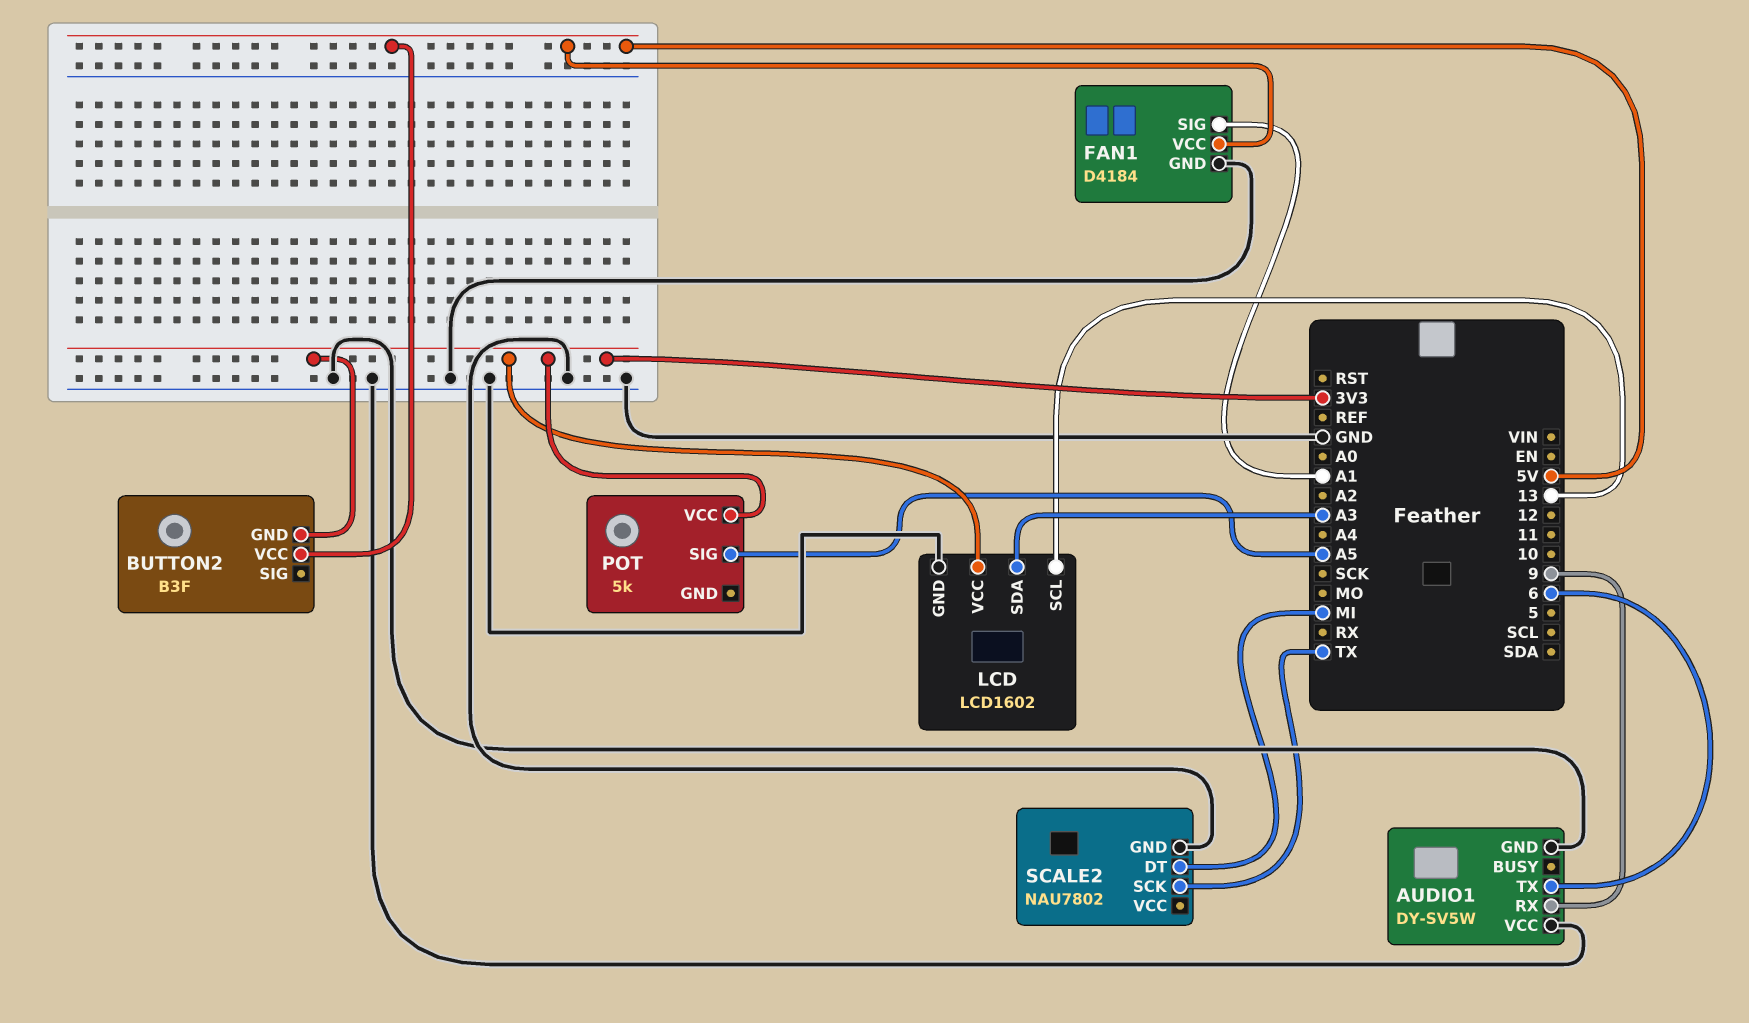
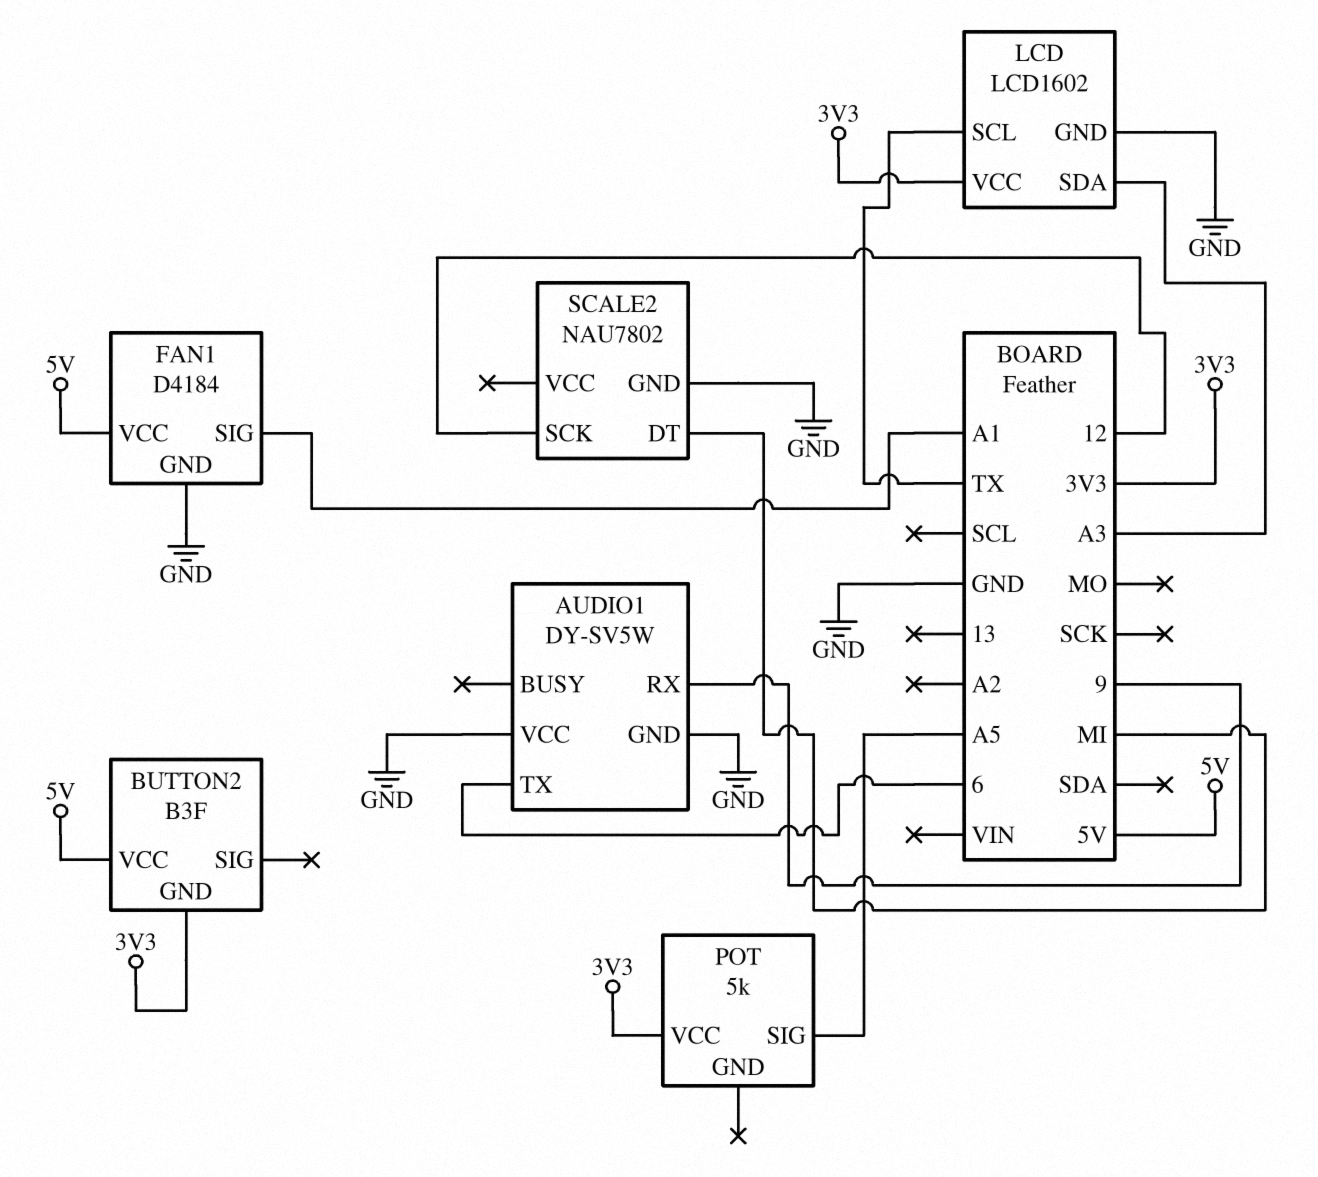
LCD pin SCL: 13 -> TX
SCALE2 pin SCK: TX -> 12

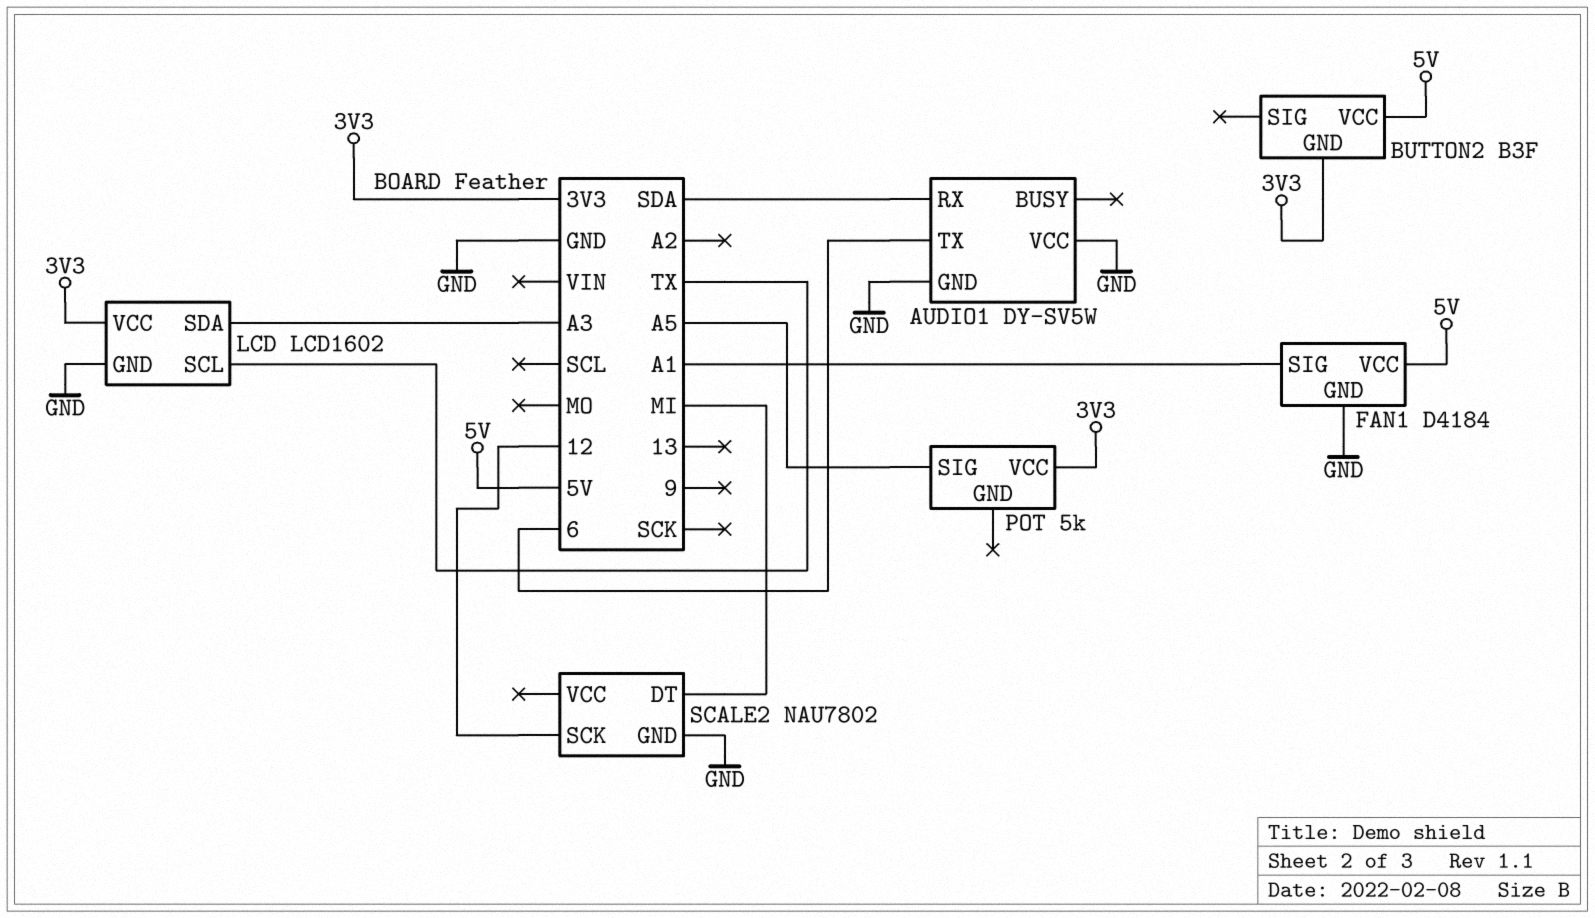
AUDIO1 pin RX: 9 -> SDA

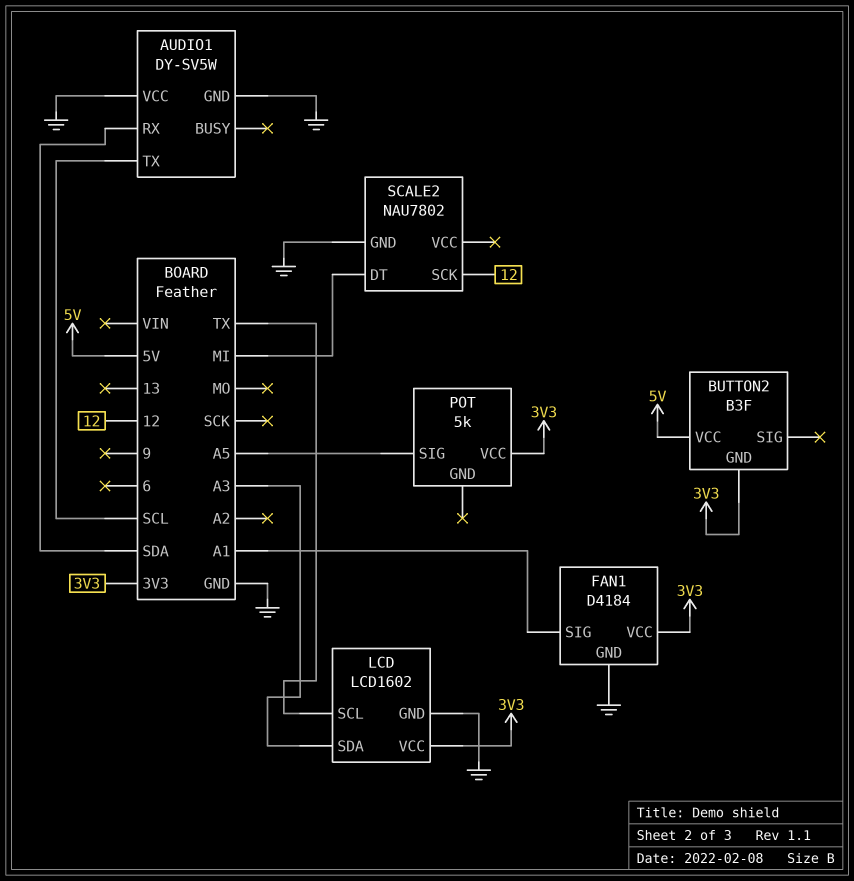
AUDIO1 pin TX: 6 -> SCL
FAN1 pin VCC: 5V -> 3V3

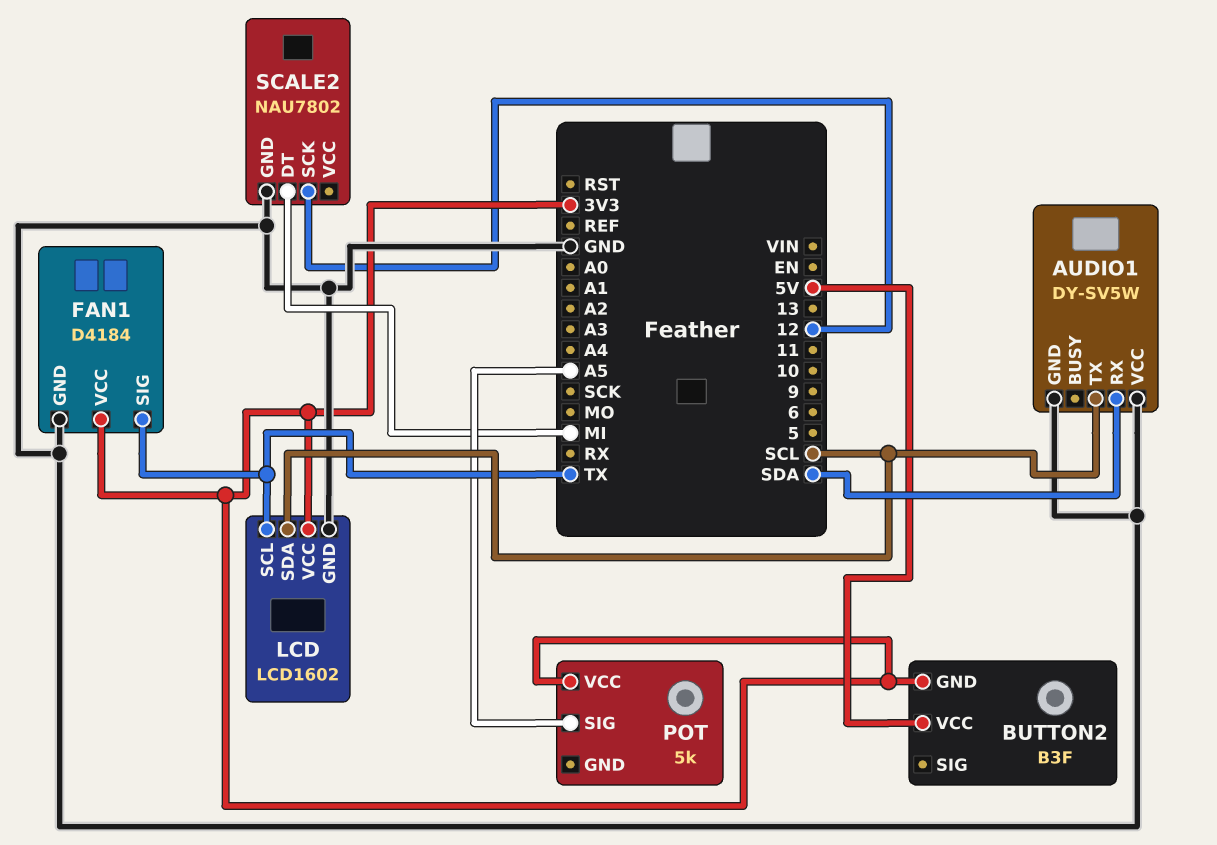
FAN1 pin SIG: A1 -> TX
LCD pin SDA: A3 -> SCL

